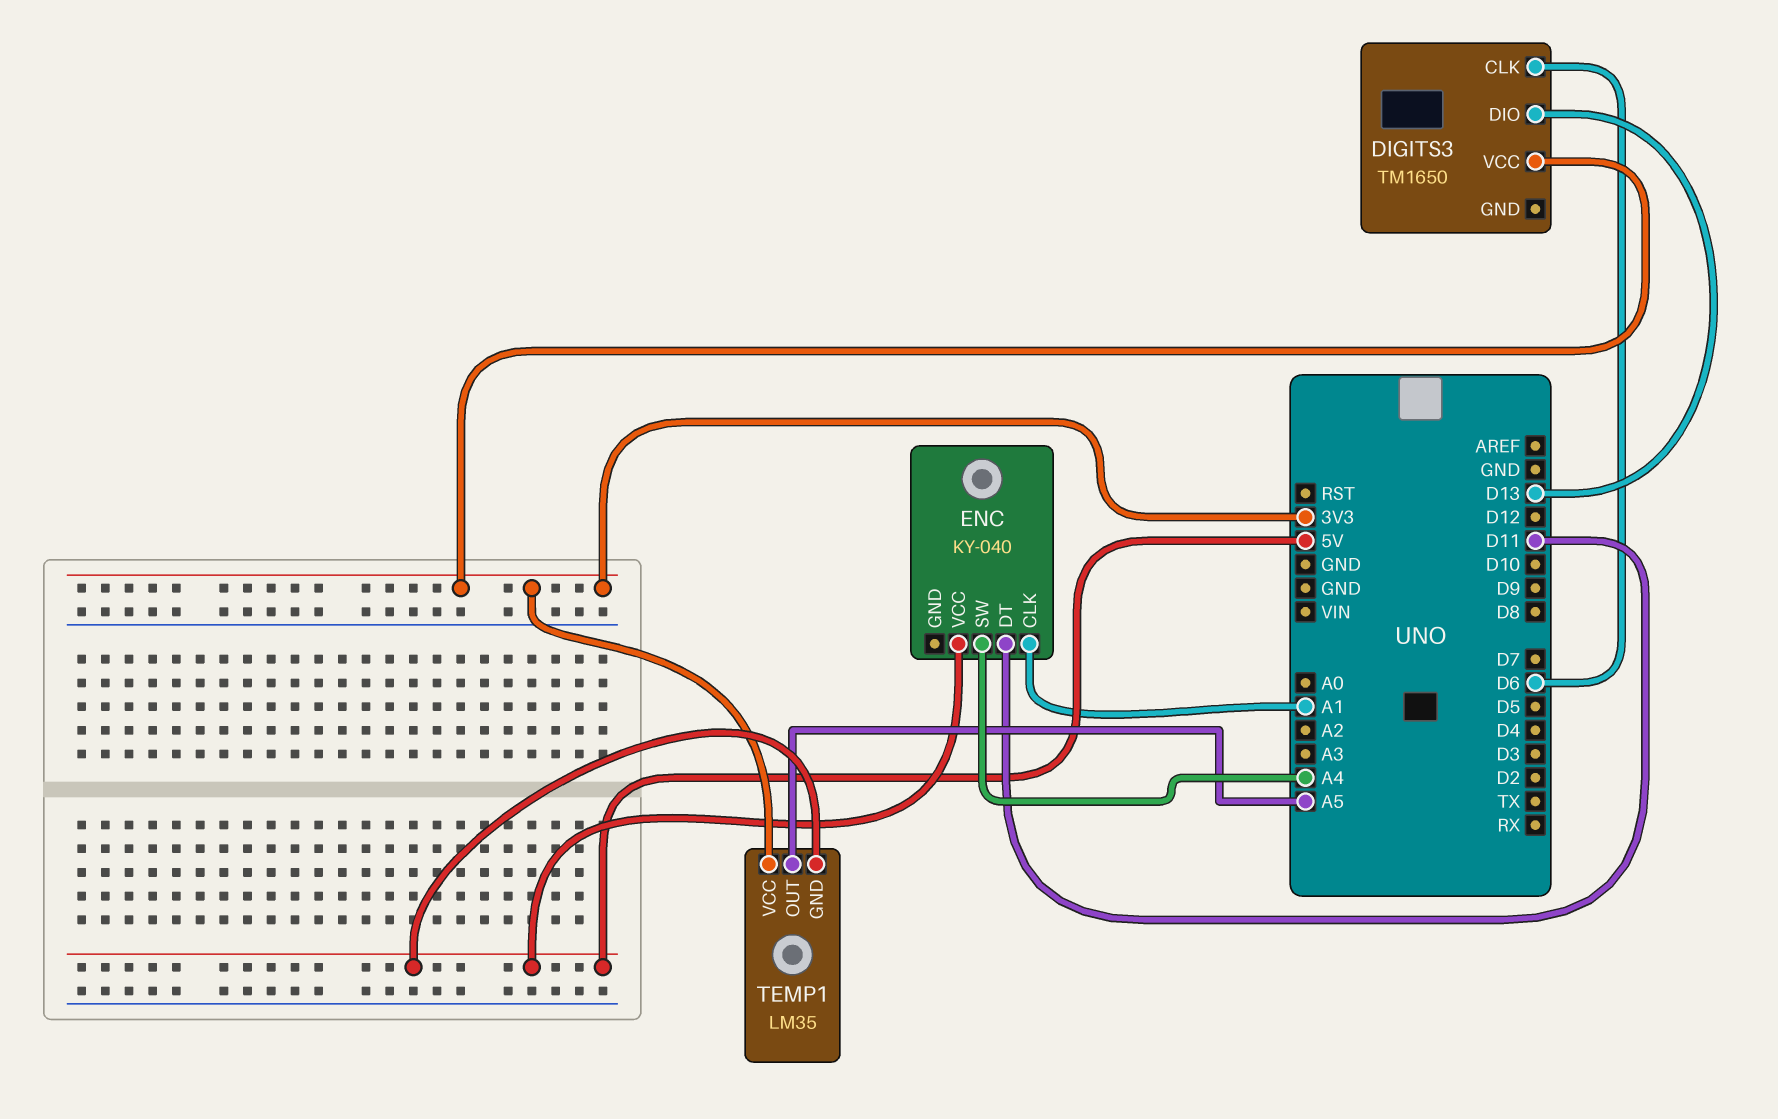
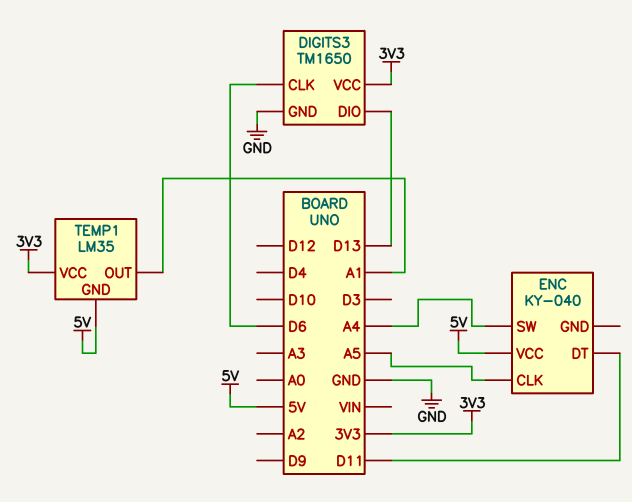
DIGITS3 pin GND: none -> GND
ENC pin CLK: A1 -> A5
TEMP1 pin OUT: A5 -> A1

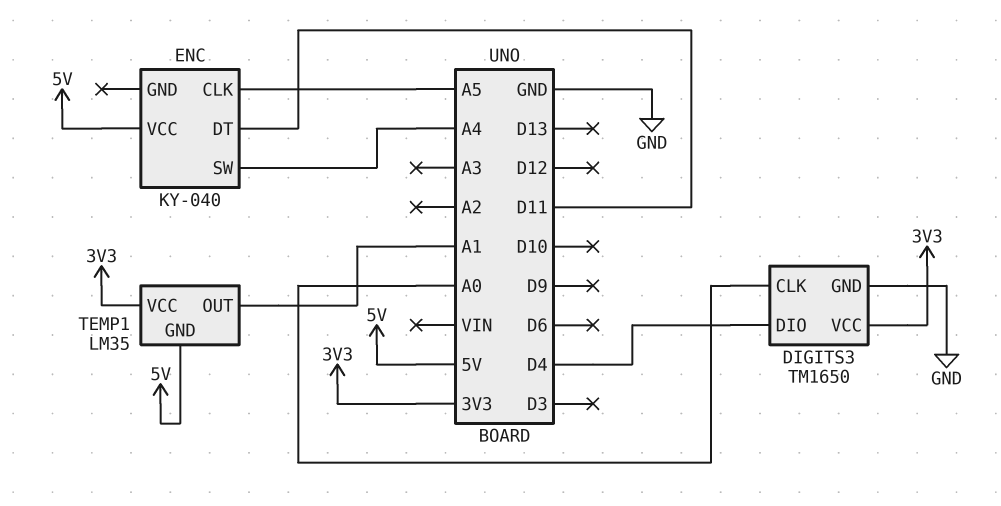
DIGITS3 pin CLK: D6 -> A0
DIGITS3 pin DIO: D13 -> D4

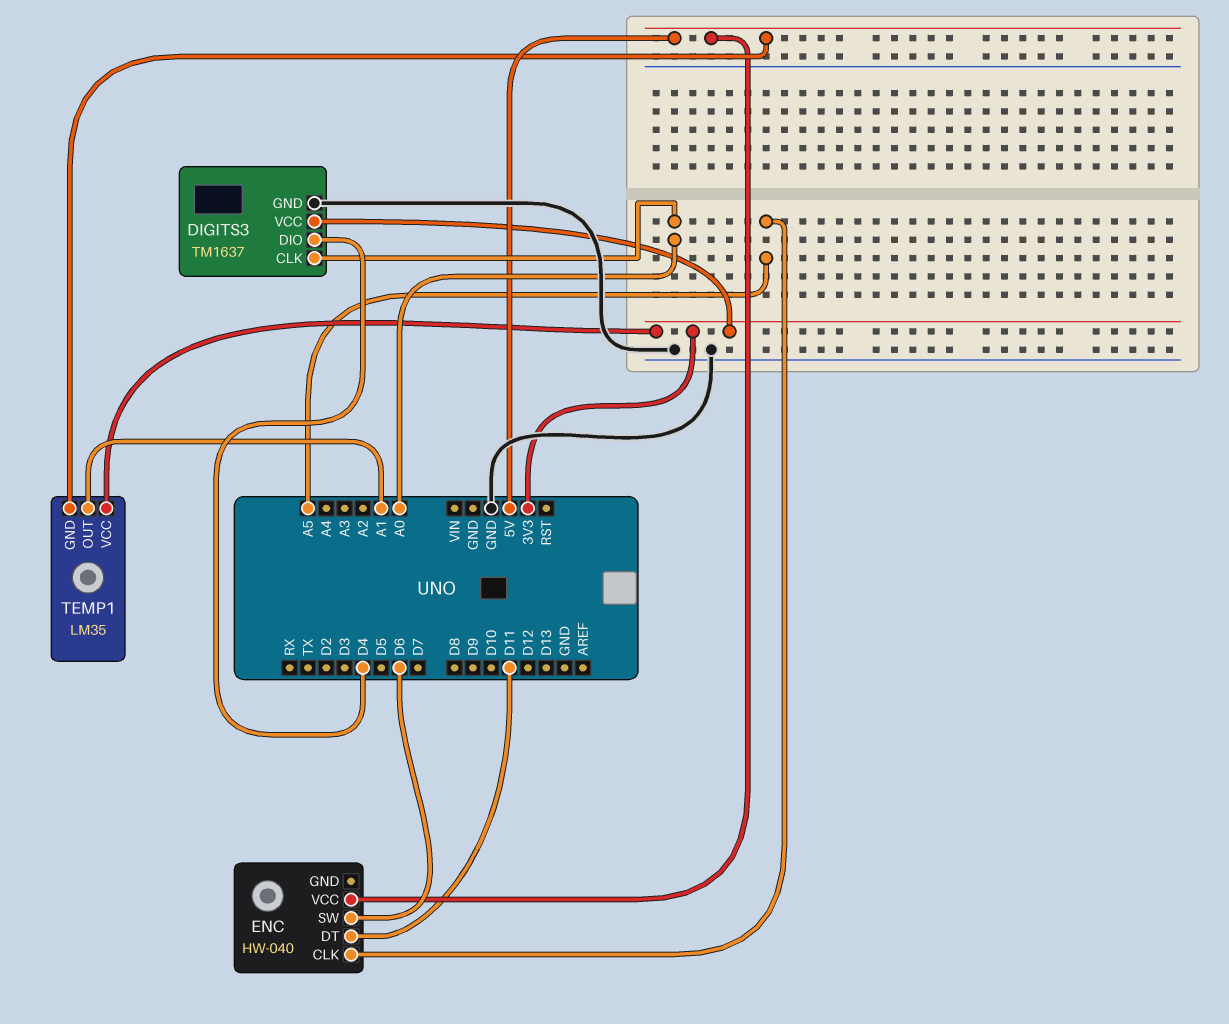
DIGITS3: TM1650 -> TM1637
ENC: KY-040 -> HW-040
ENC pin SW: A4 -> D6

